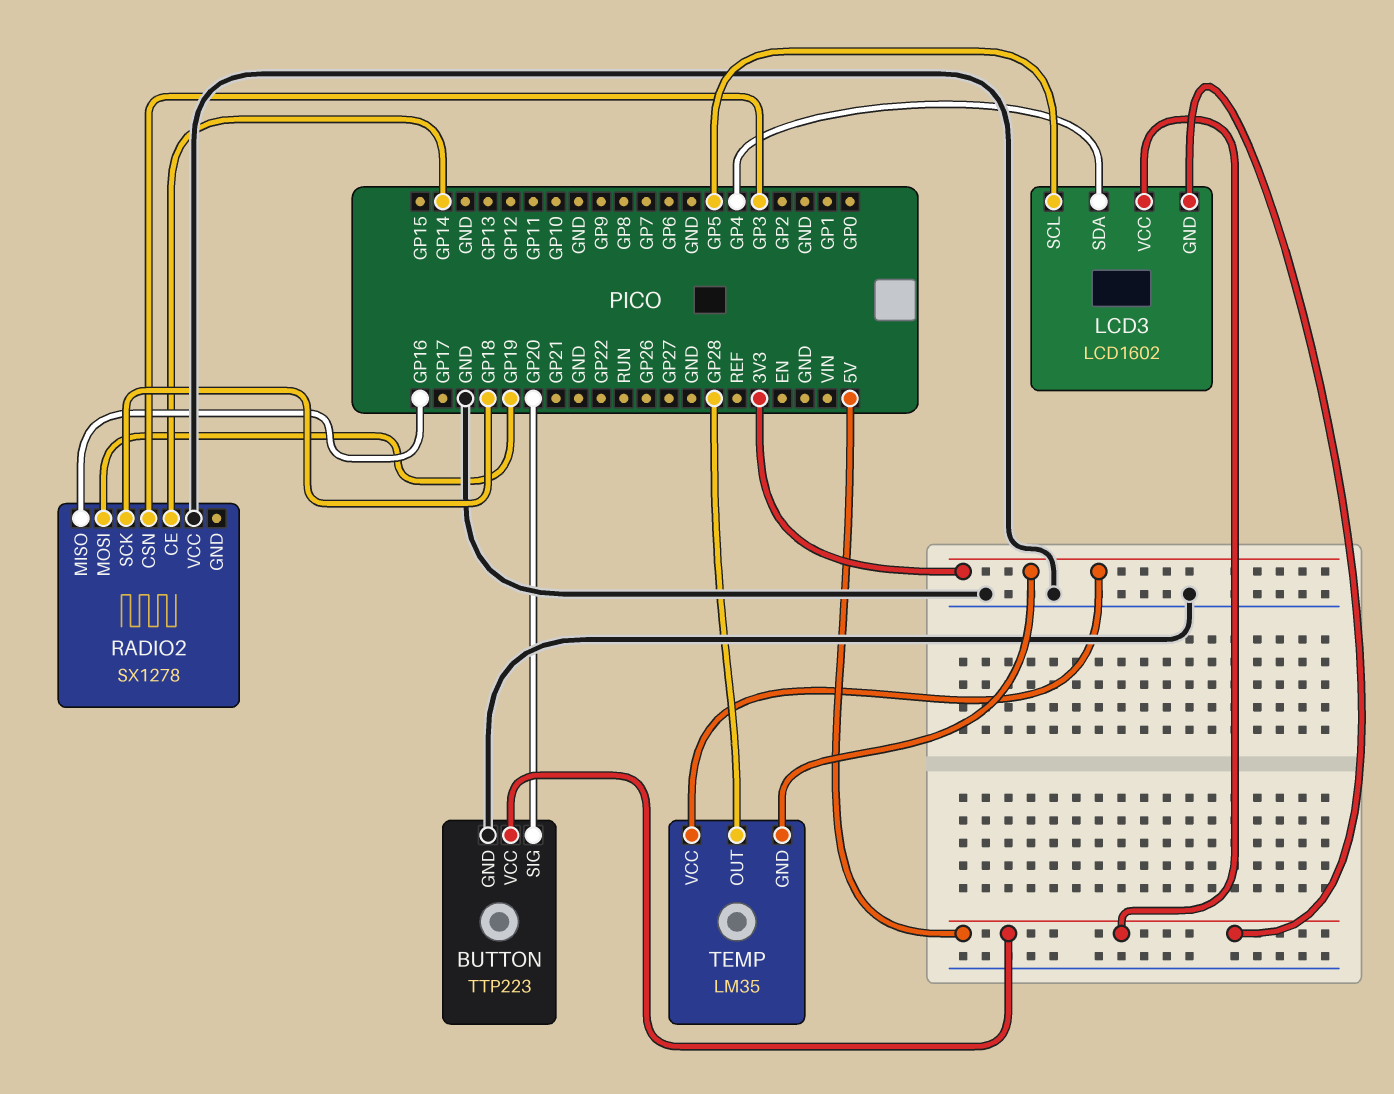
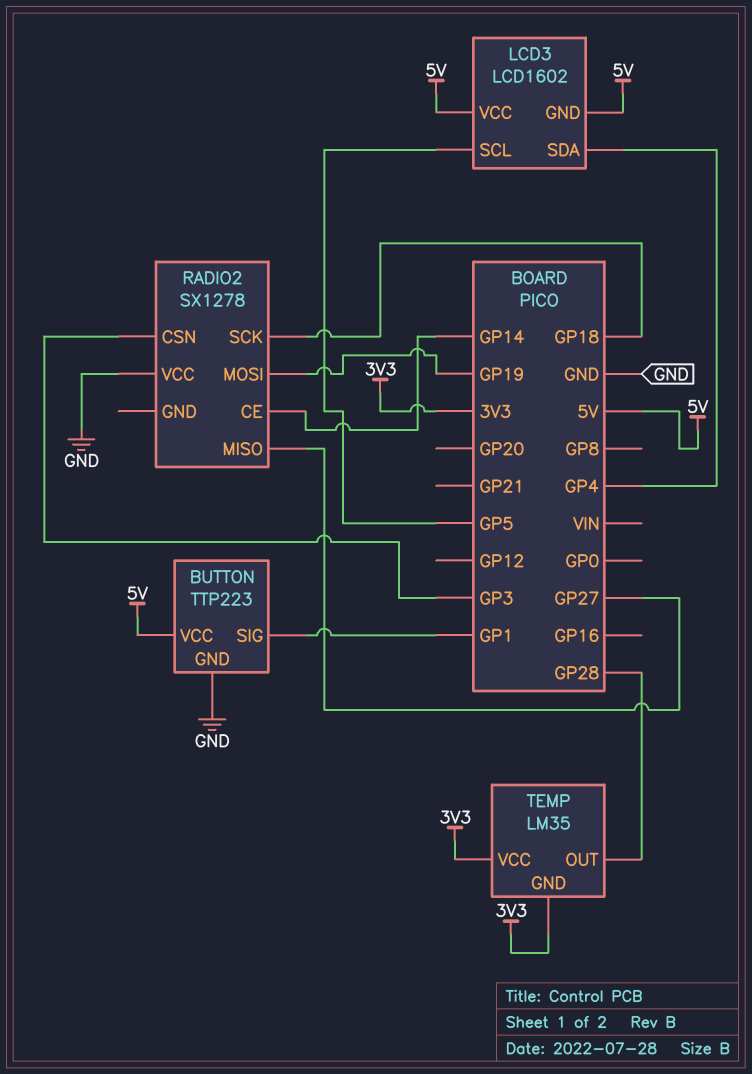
BUTTON pin SIG: GP20 -> GP1
RADIO2 pin MISO: GP16 -> GP27

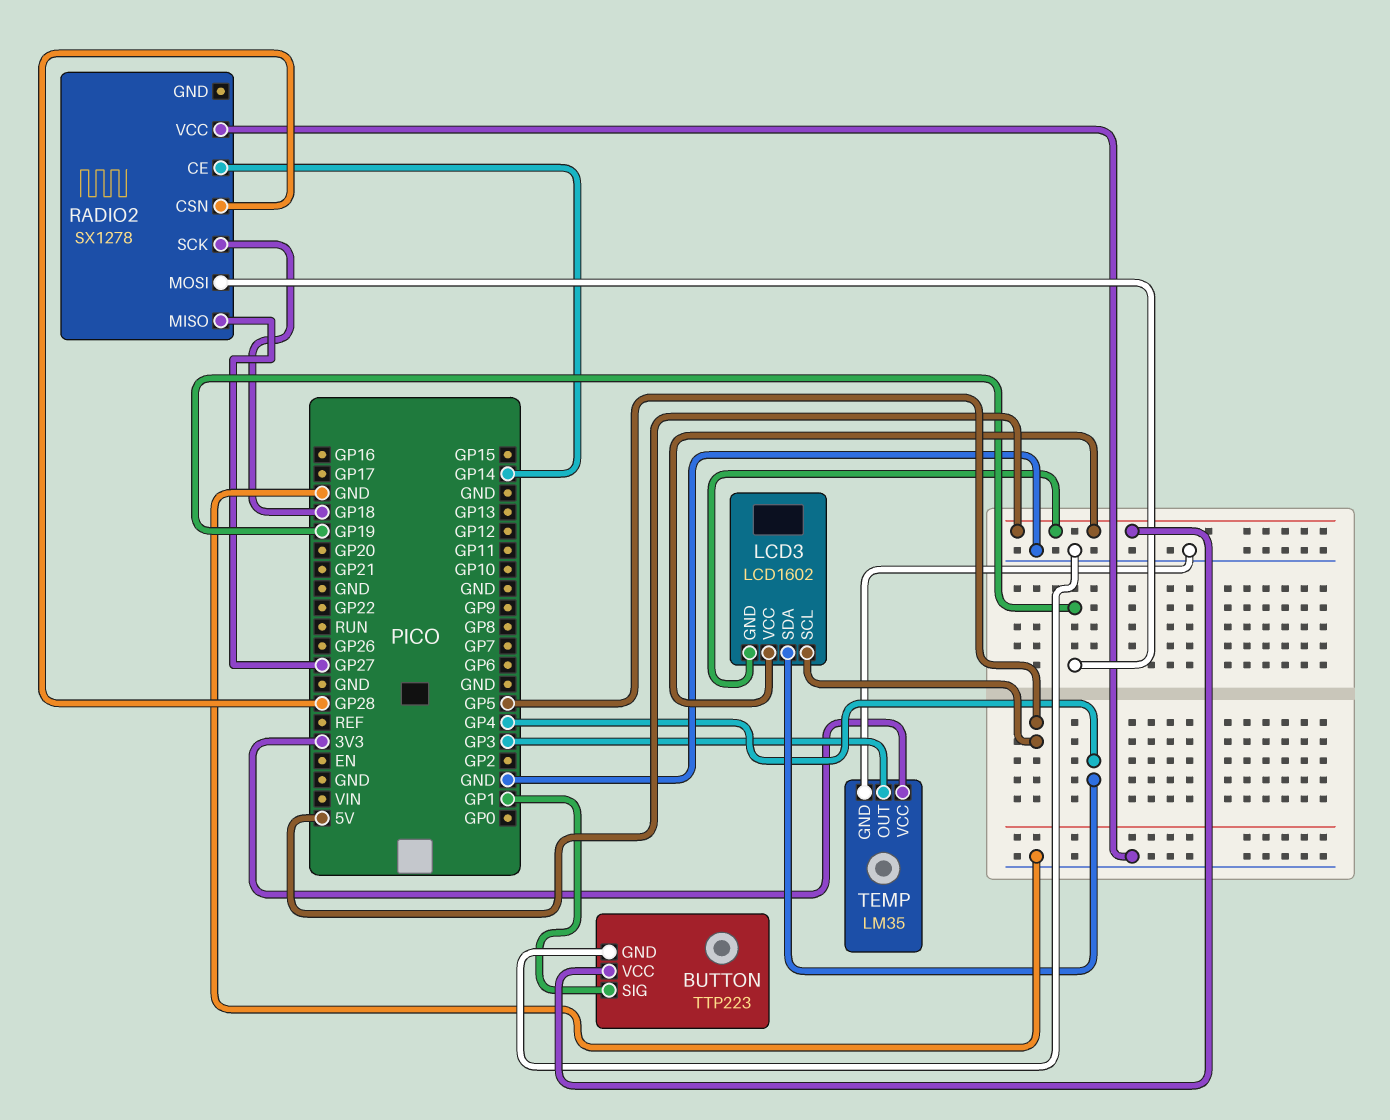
RADIO2 pin CSN: GP3 -> GP28
TEMP pin GND: 3V3 -> GND
TEMP pin OUT: GP28 -> GP3

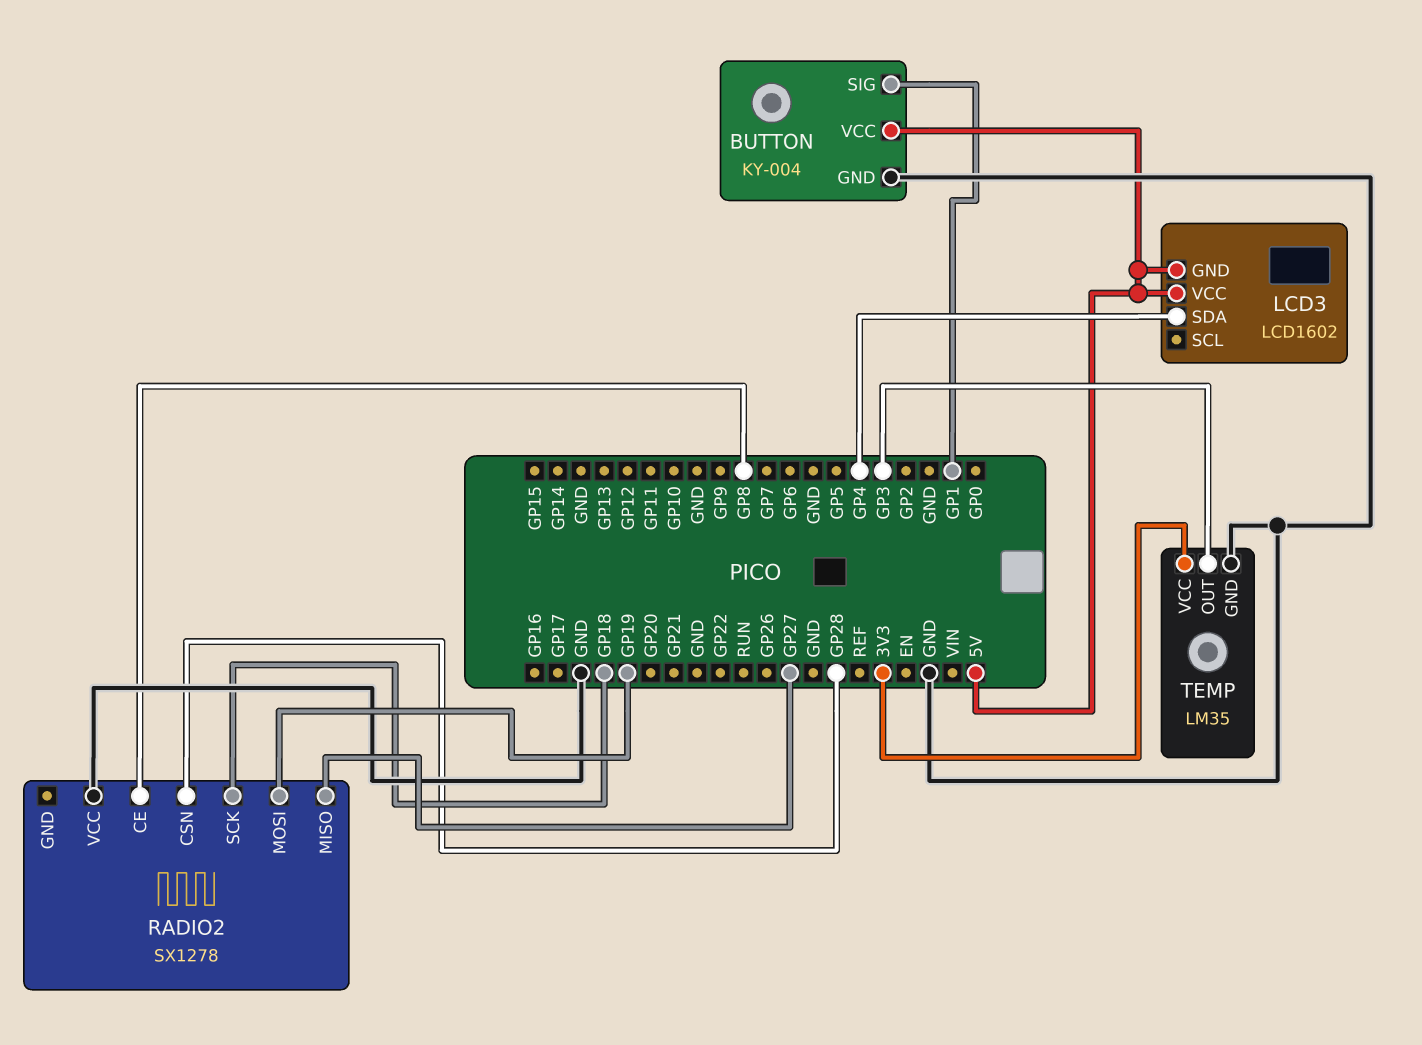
BUTTON: TTP223 -> KY-004
LCD3 pin SCL: GP5 -> none
RADIO2 pin CE: GP14 -> GP8

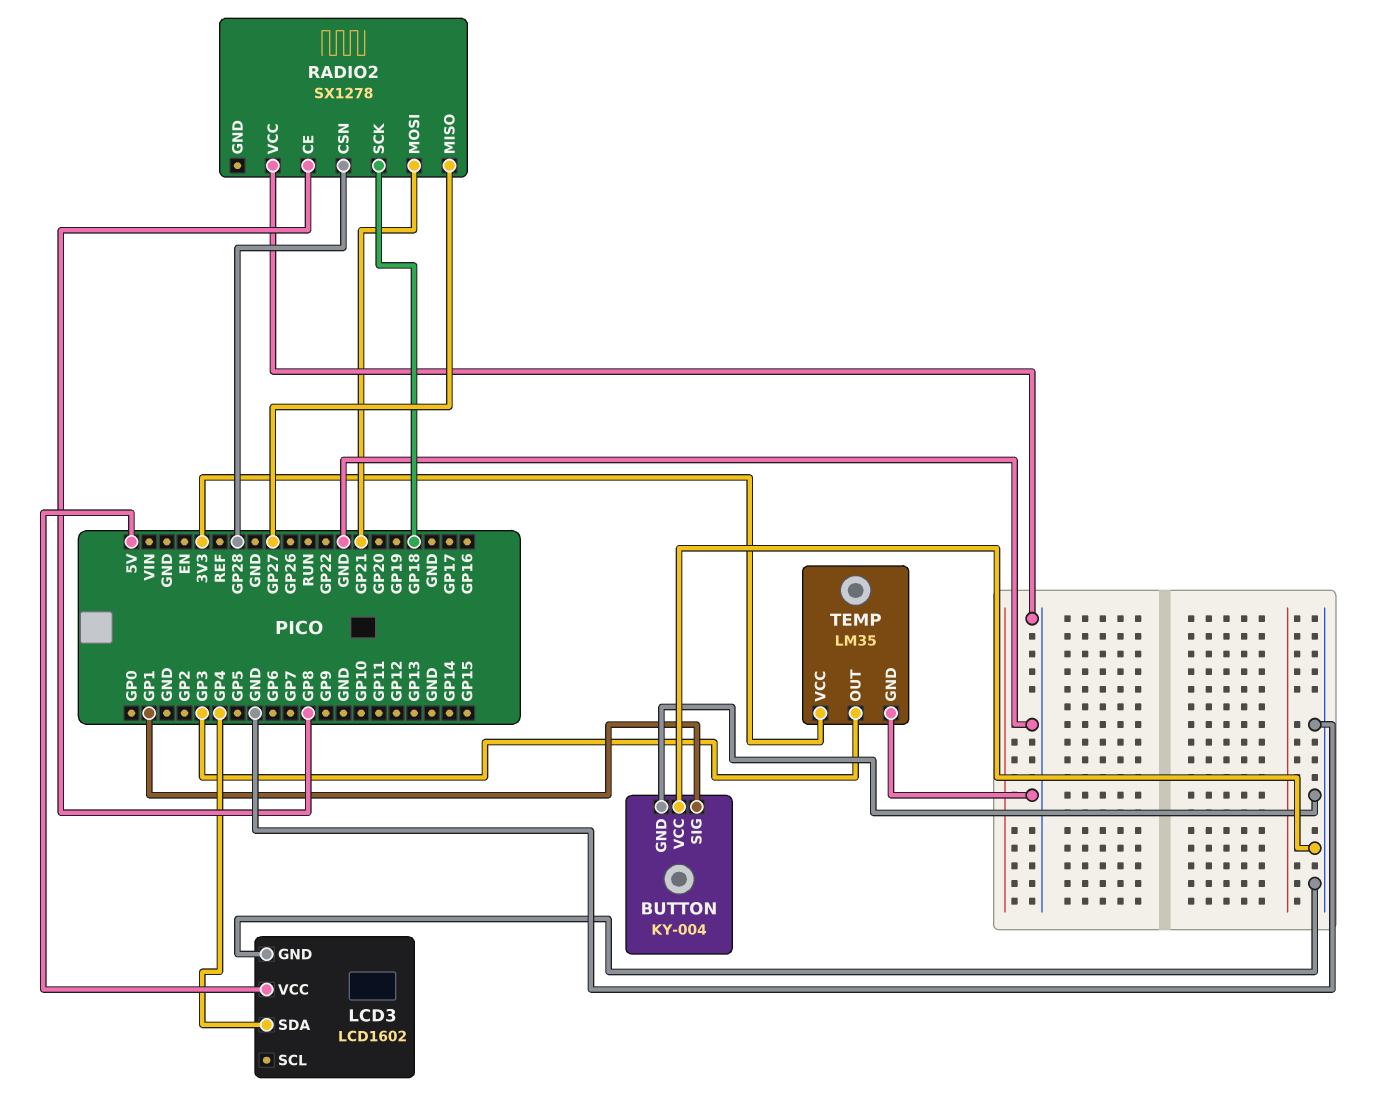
BUTTON pin VCC: 5V -> GND
LCD3 pin GND: 5V -> GND
RADIO2 pin MOSI: GP19 -> GP21

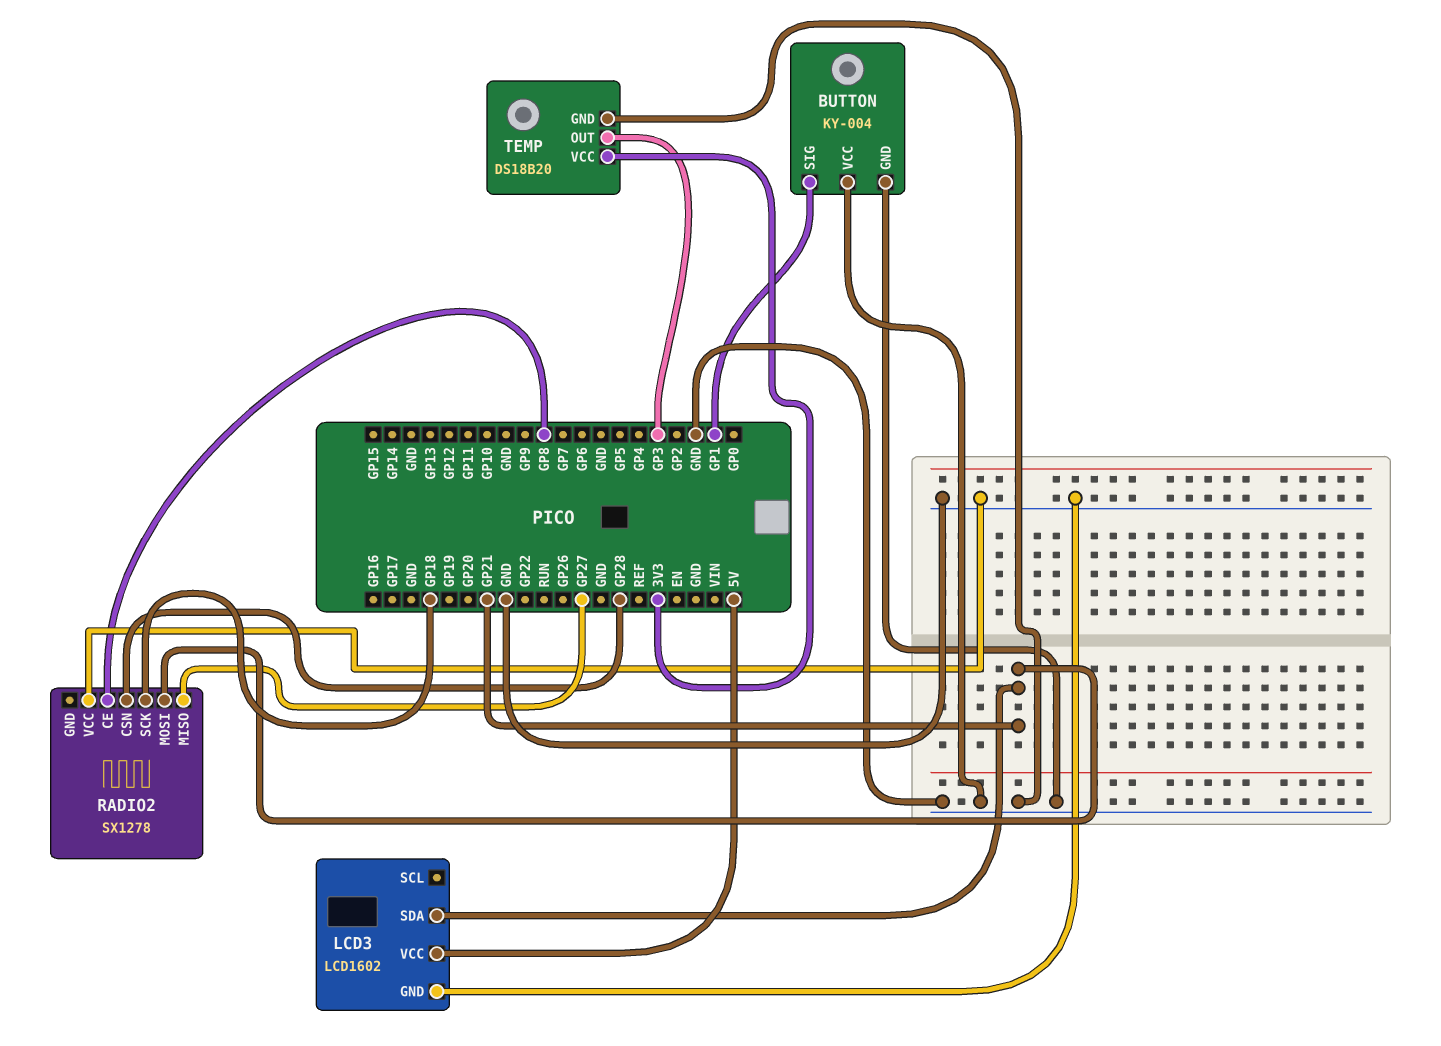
LCD3 pin SDA: GP4 -> GP21
TEMP: LM35 -> DS18B20

